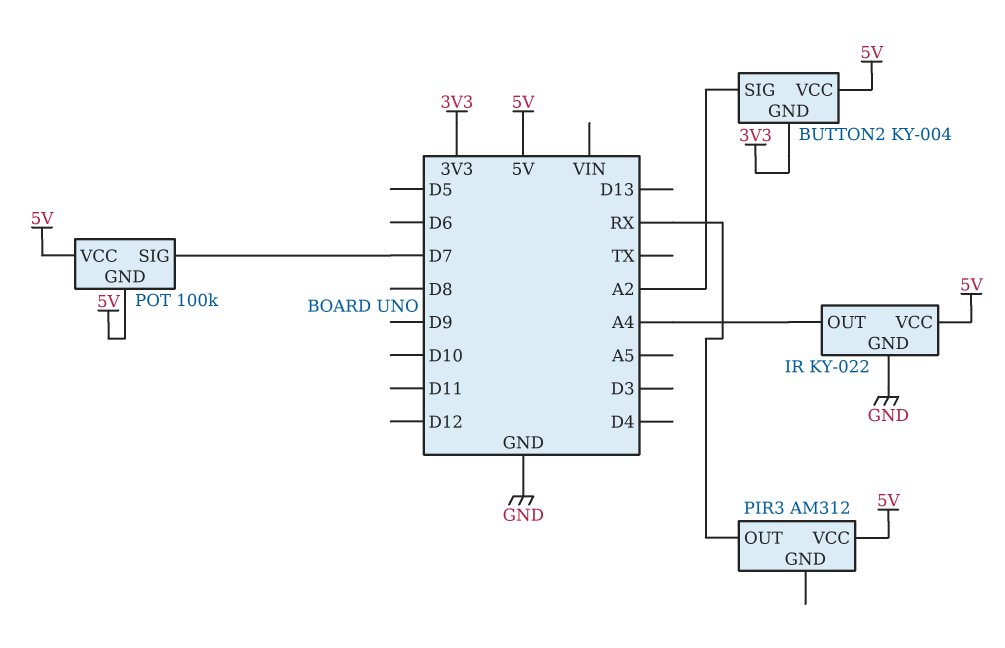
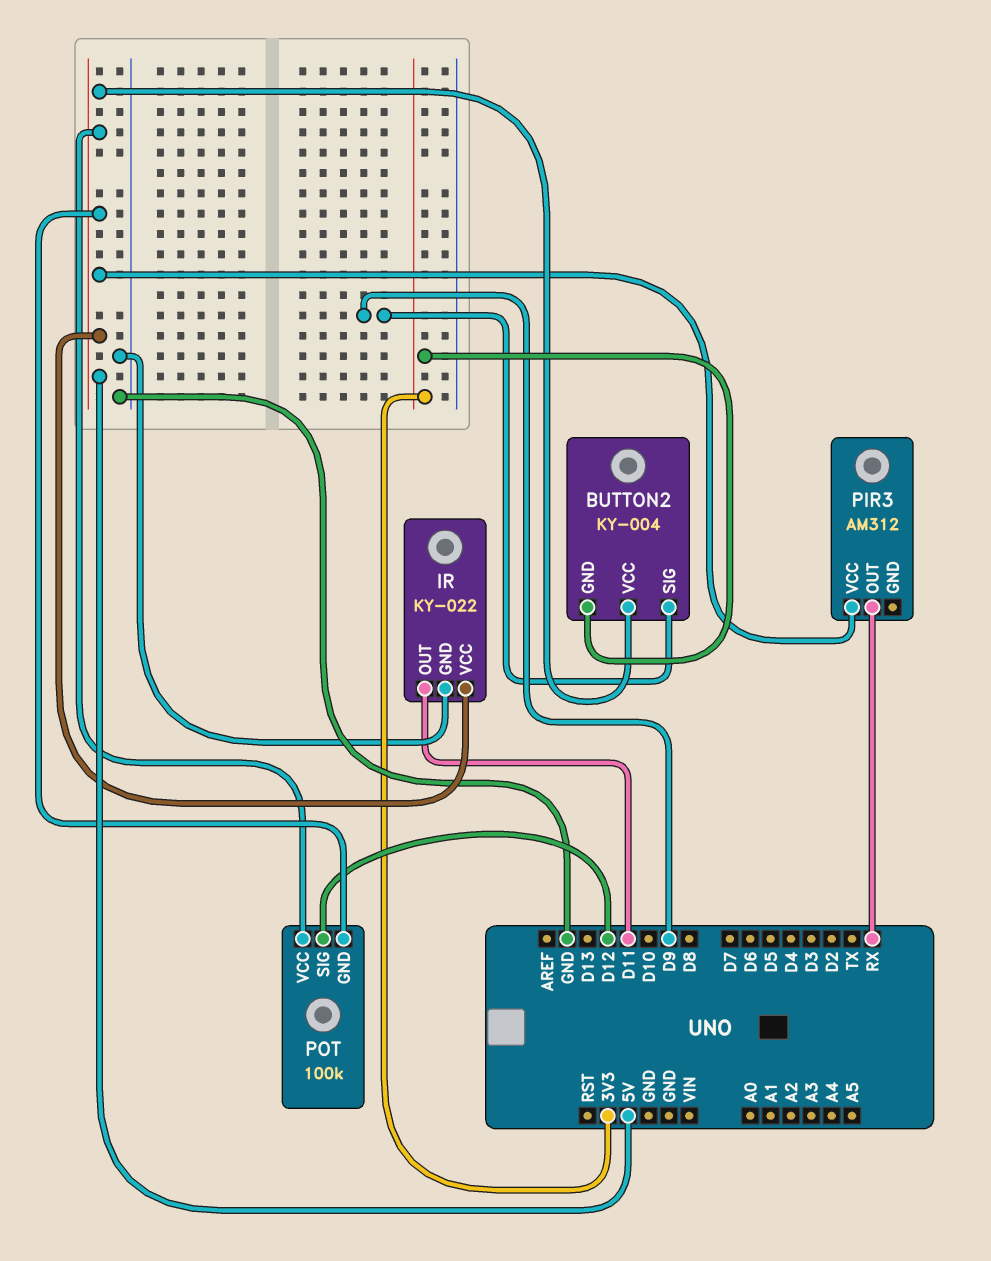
BUTTON2 pin SIG: A2 -> D9
IR pin OUT: A4 -> D11
POT pin SIG: D7 -> D12

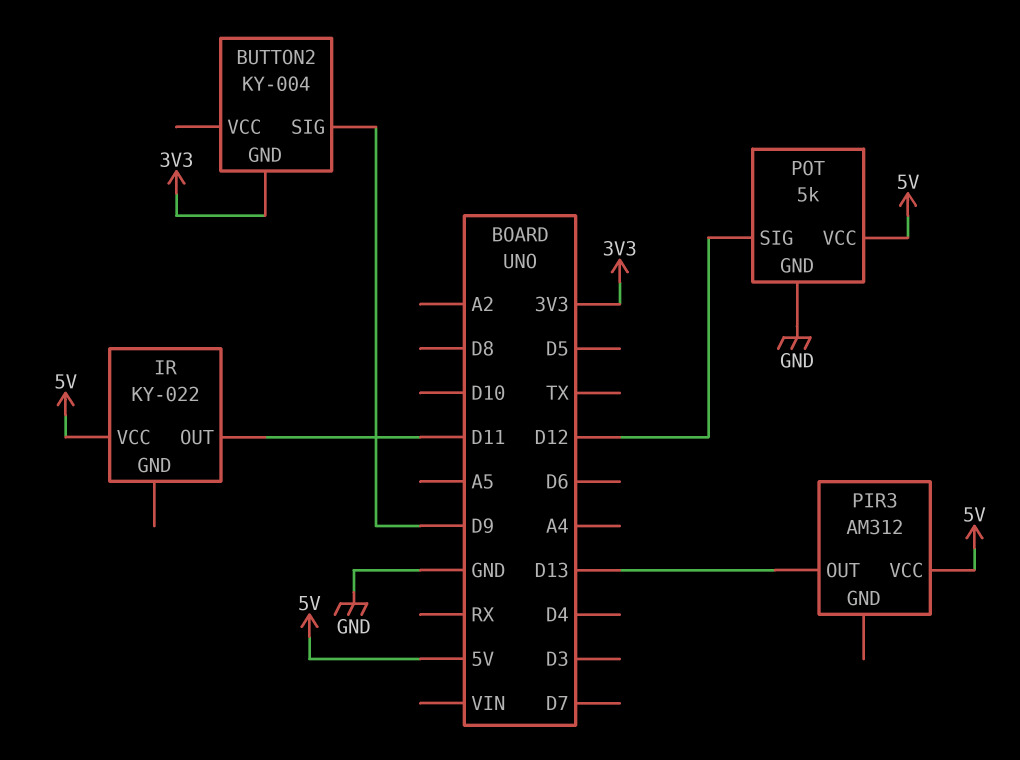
BUTTON2 pin VCC: 5V -> none
IR pin GND: GND -> none
PIR3 pin OUT: RX -> D13
POT: 100k -> 5k
POT pin GND: 5V -> GND

